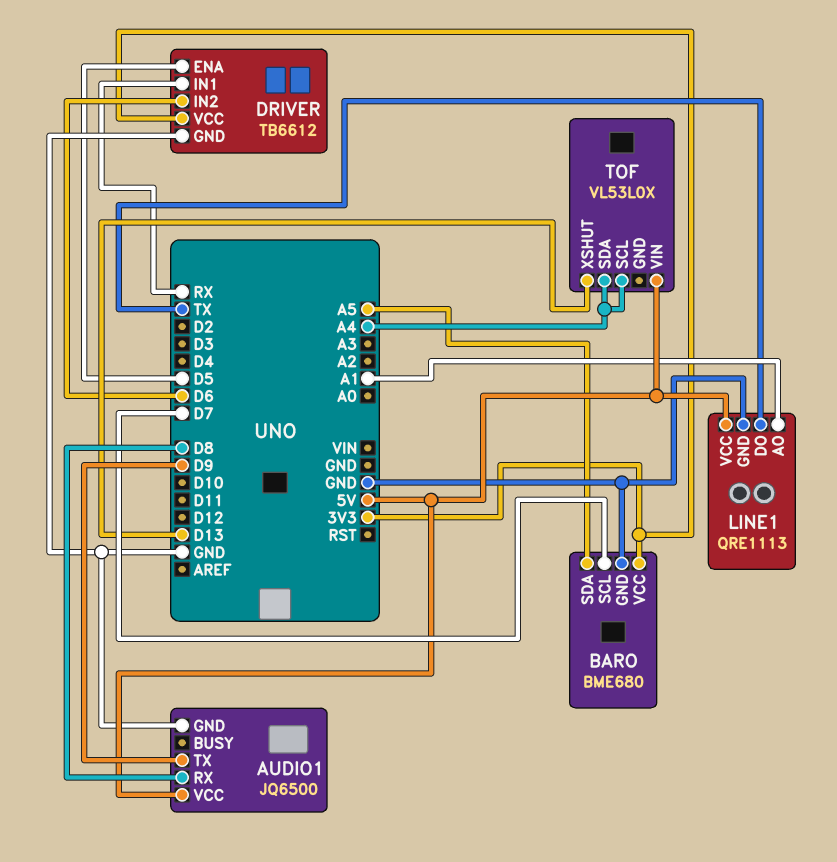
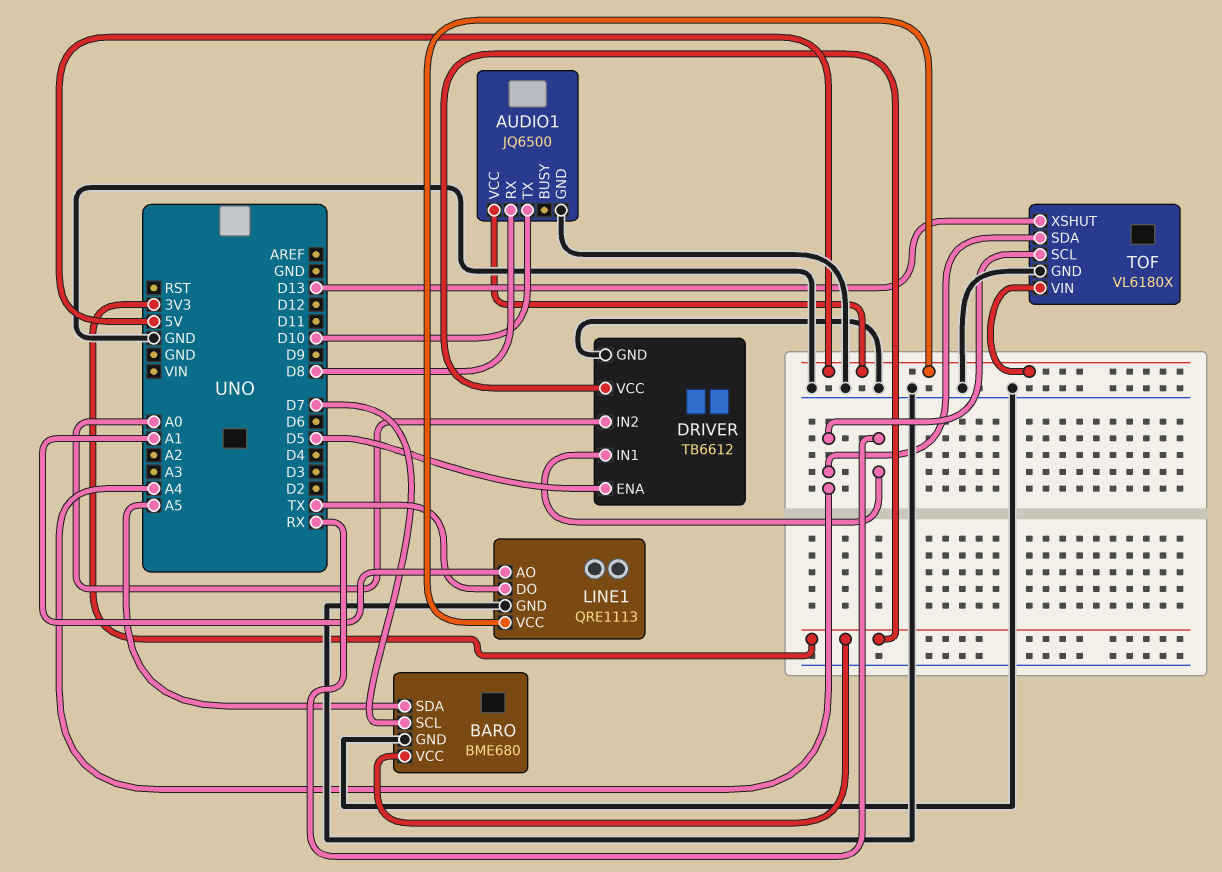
AUDIO1 pin TX: D9 -> D10
DRIVER pin IN2: D6 -> A0
TOF: VL53L0X -> VL6180X
TOF pin GND: none -> GND

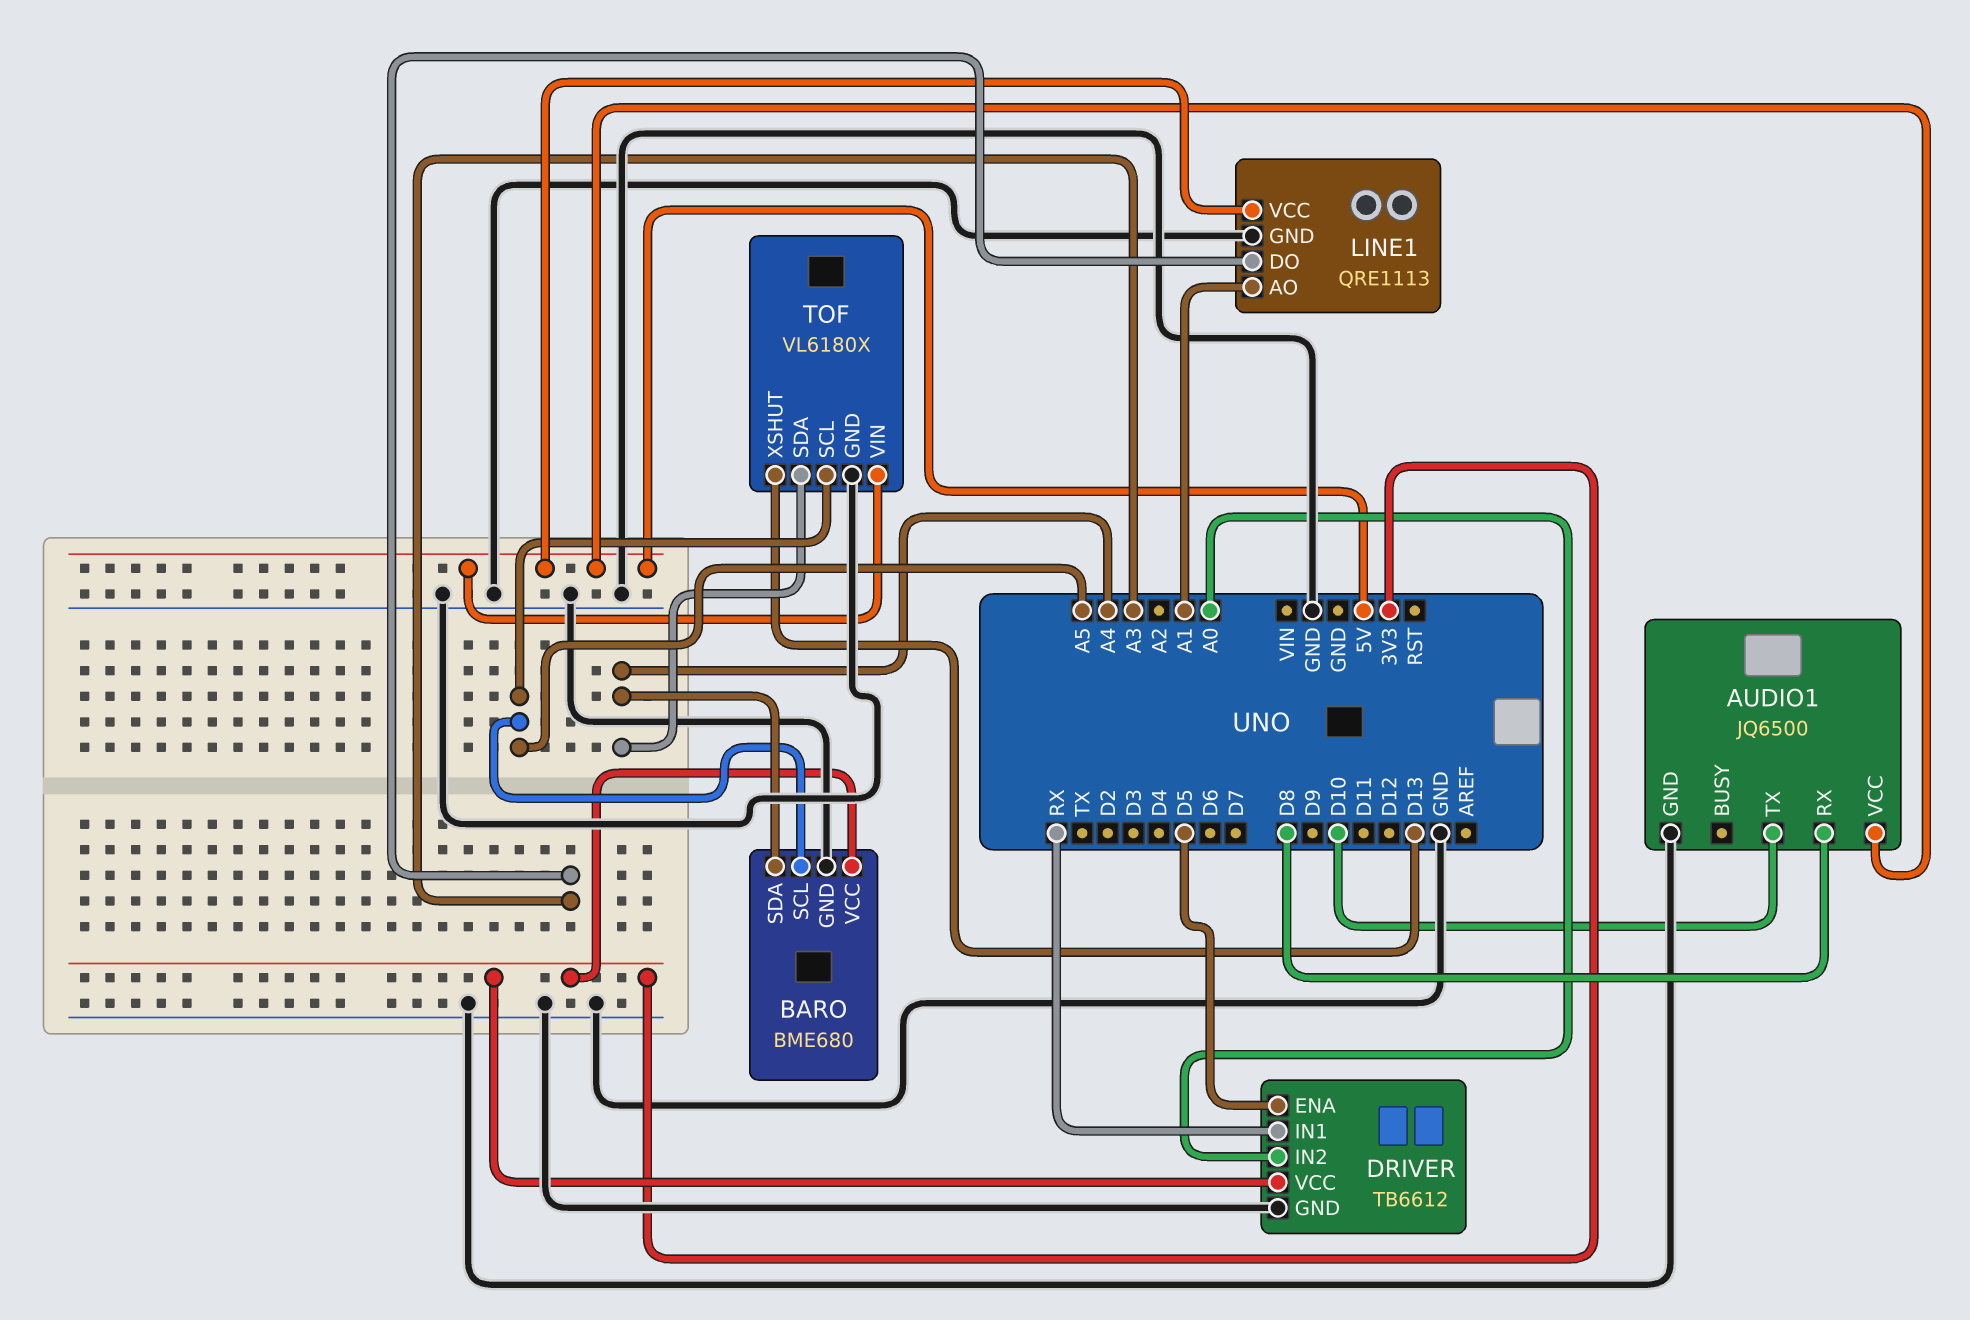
BARO pin SCL: D7 -> A5
BARO pin SDA: A5 -> A4
LINE1 pin DO: TX -> A3
TOF pin SCL: A4 -> A5

